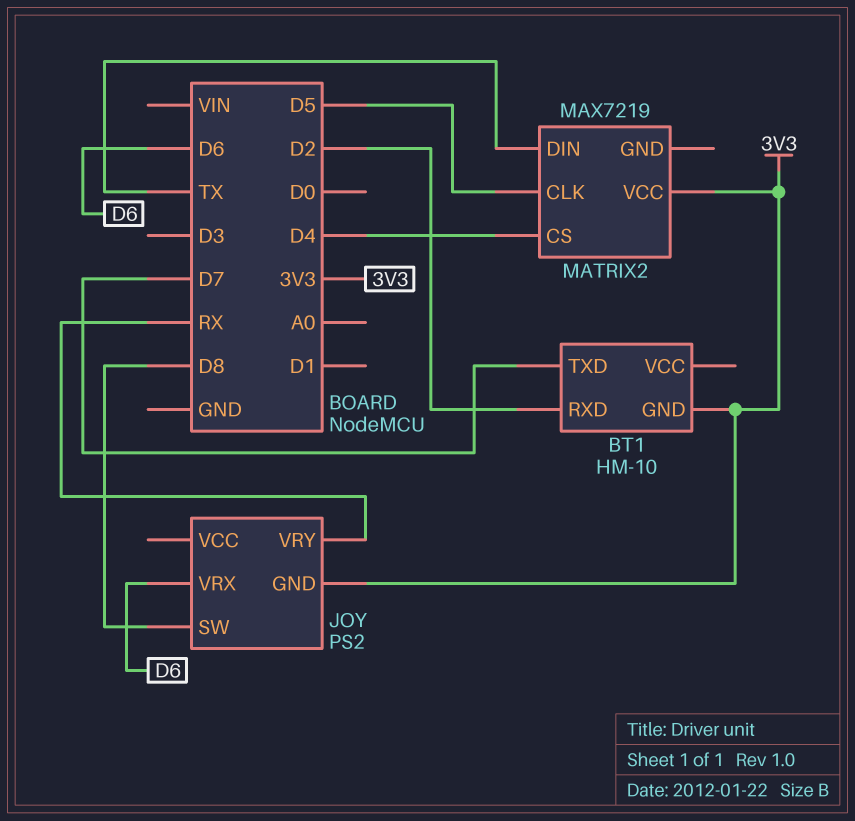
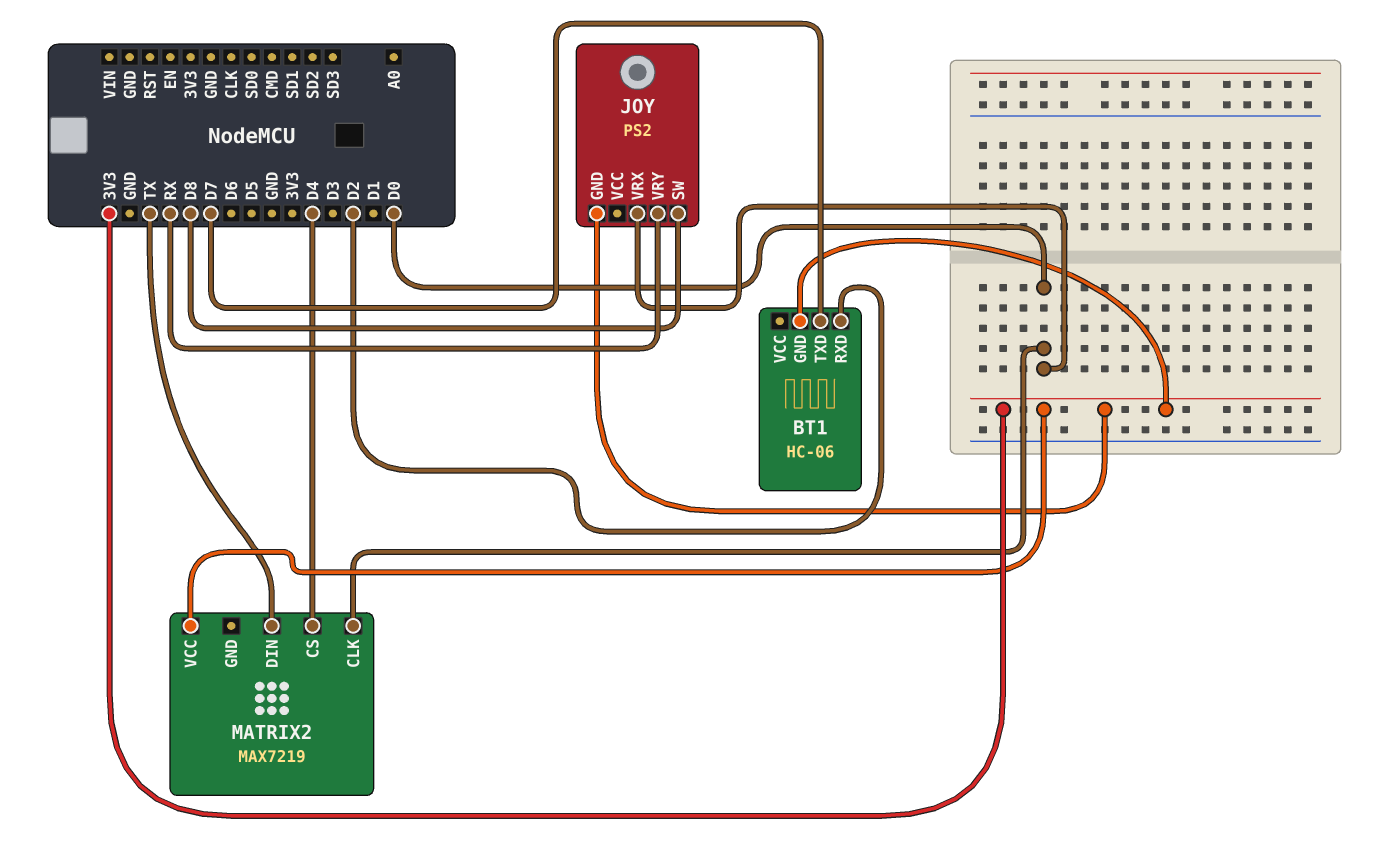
BT1: HM-10 -> HC-06
JOY pin VRX: D6 -> D0
MATRIX2 pin CLK: D5 -> D0

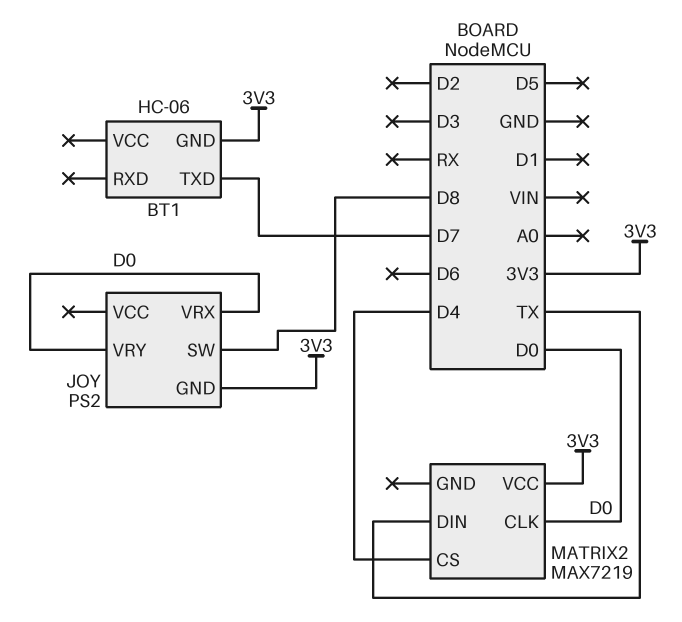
BT1 pin RXD: D2 -> none
JOY pin VRY: RX -> D0

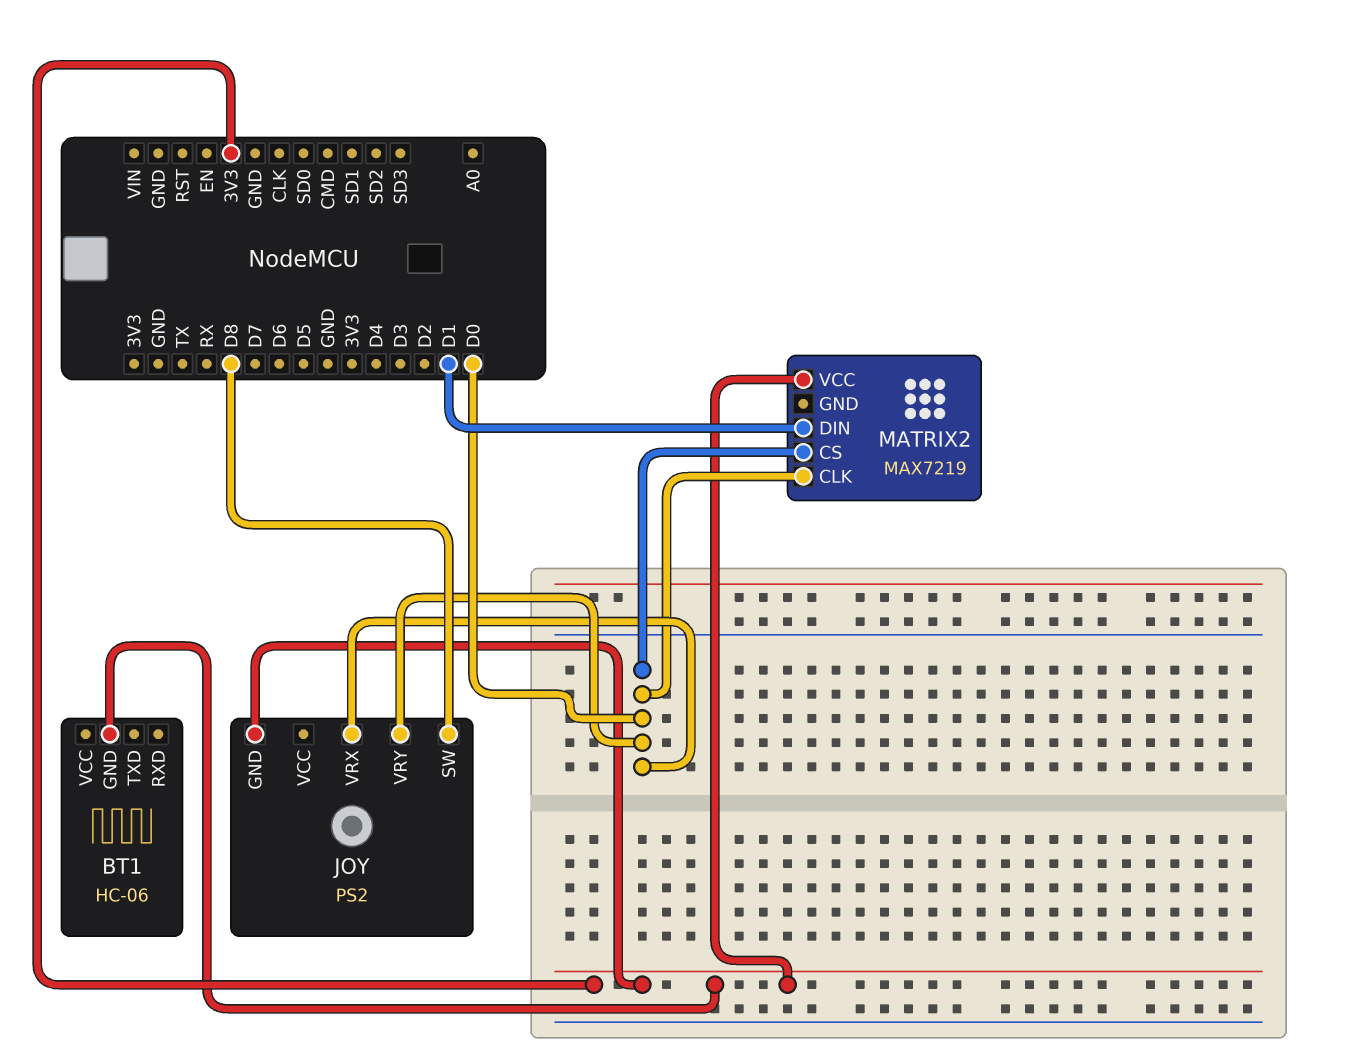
BT1 pin TXD: D7 -> none
MATRIX2 pin CS: D4 -> D0
MATRIX2 pin DIN: TX -> D1

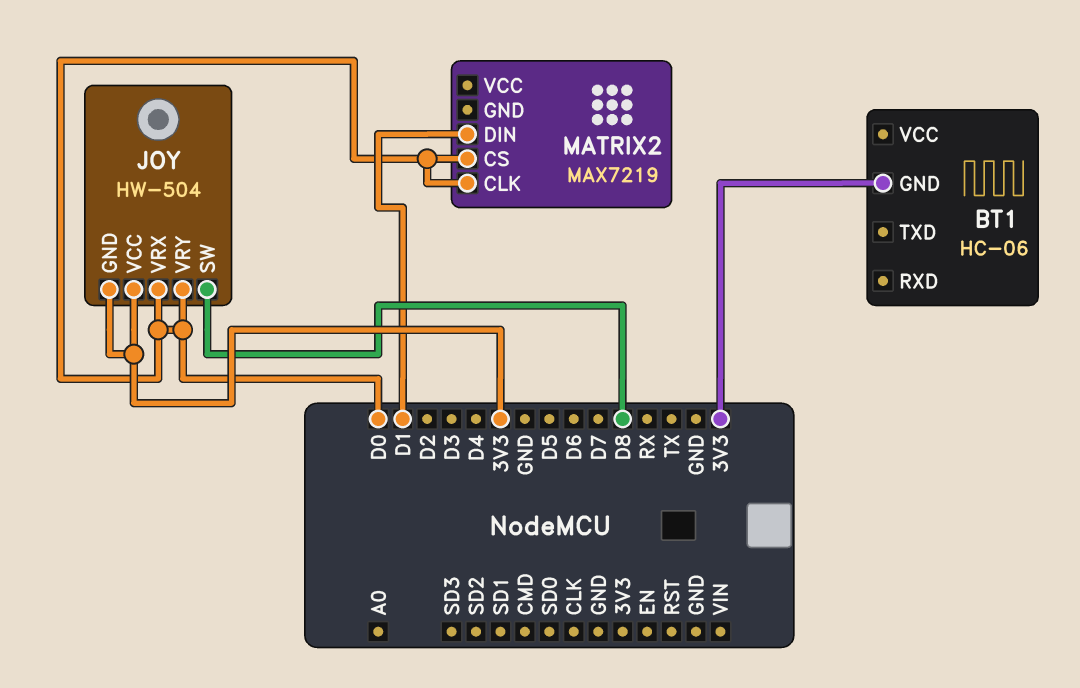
JOY: PS2 -> HW-504
JOY pin VCC: none -> 3V3
MATRIX2 pin VCC: 3V3 -> none

